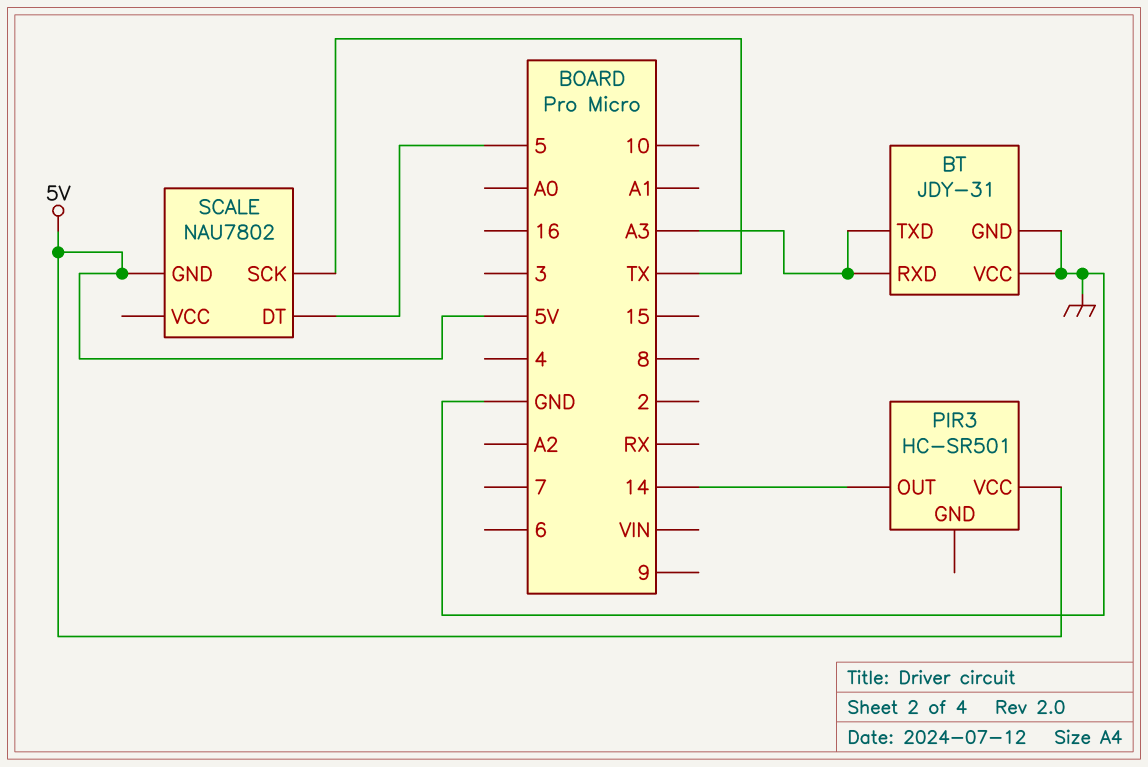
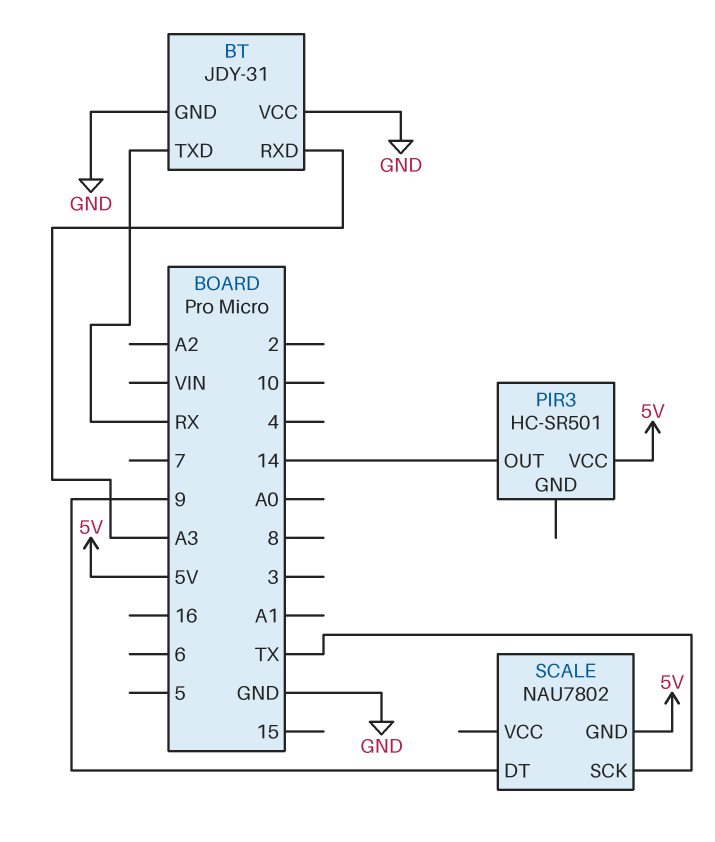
BT pin TXD: A3 -> RX
SCALE pin DT: 5 -> 9

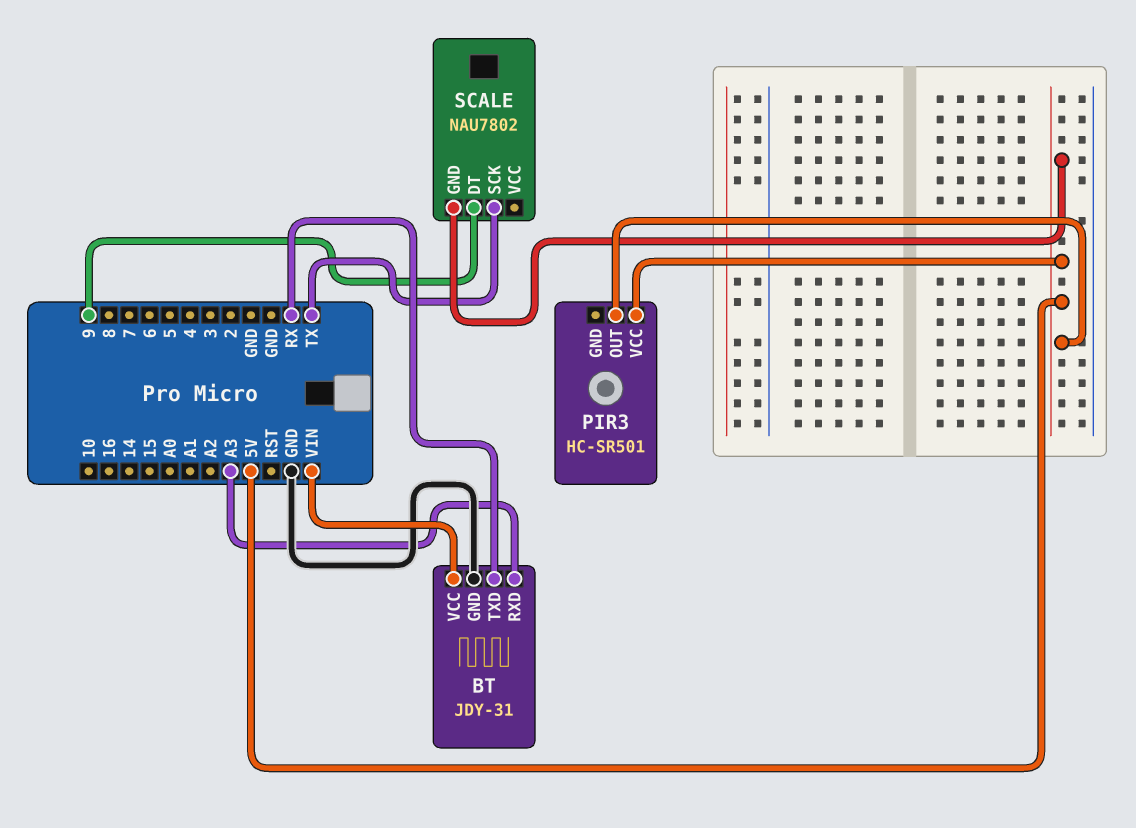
BT pin VCC: GND -> VIN
PIR3 pin OUT: 14 -> 5V

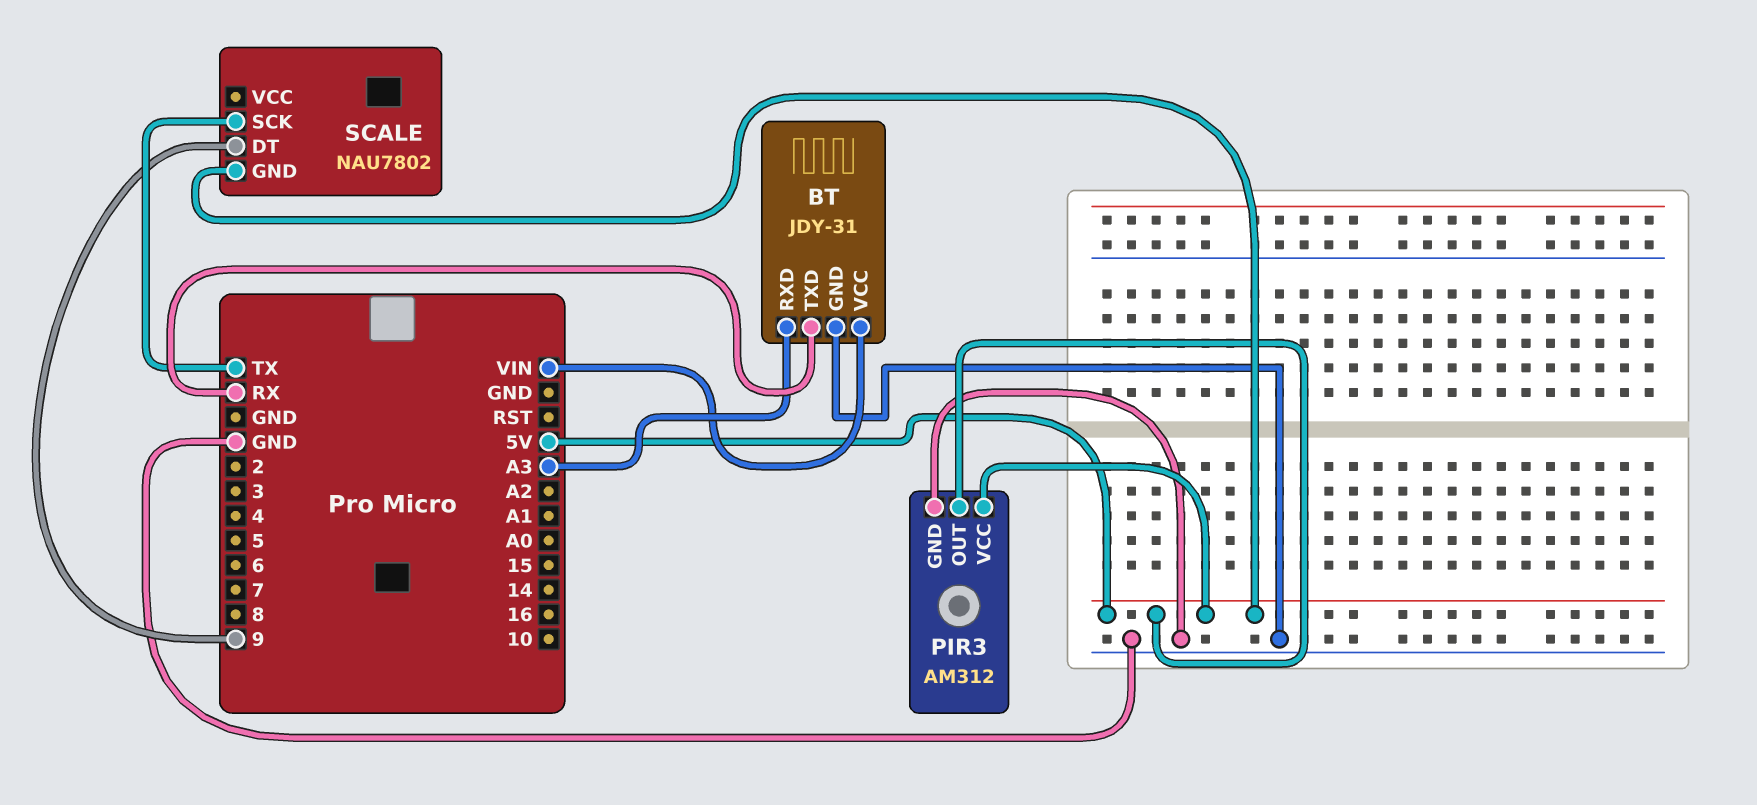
PIR3: HC-SR501 -> AM312
PIR3 pin GND: none -> GND

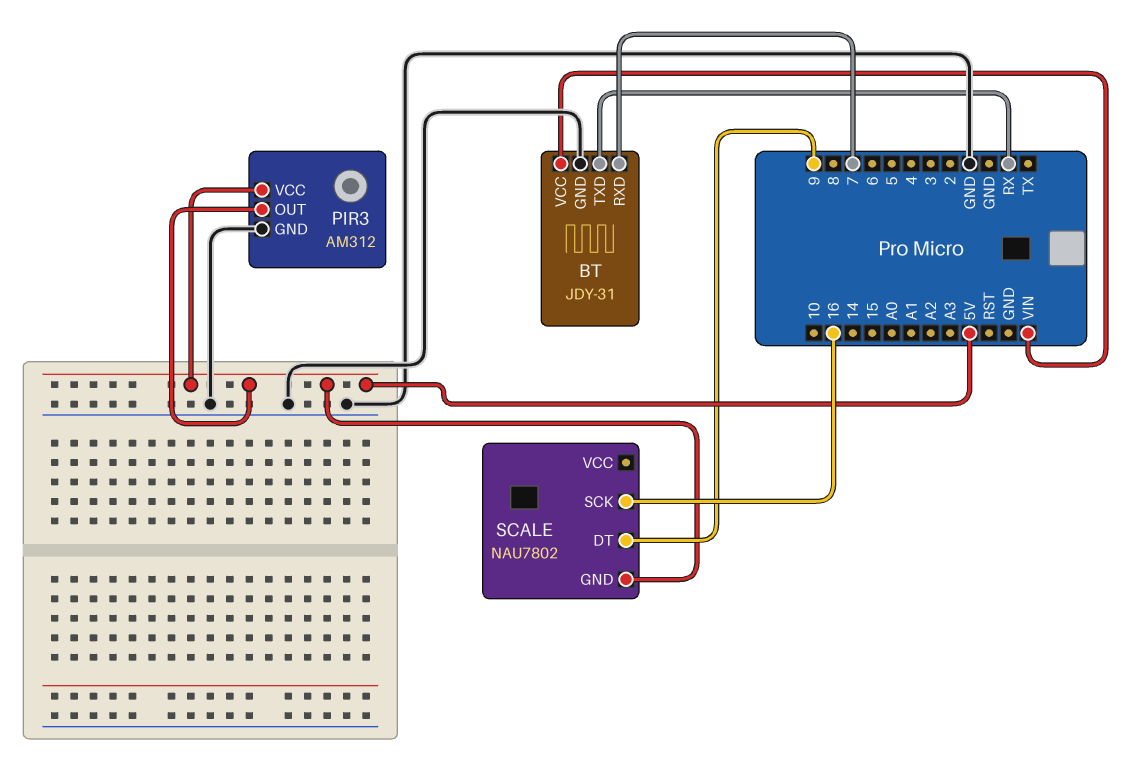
BT pin RXD: A3 -> 7
SCALE pin SCK: TX -> 16

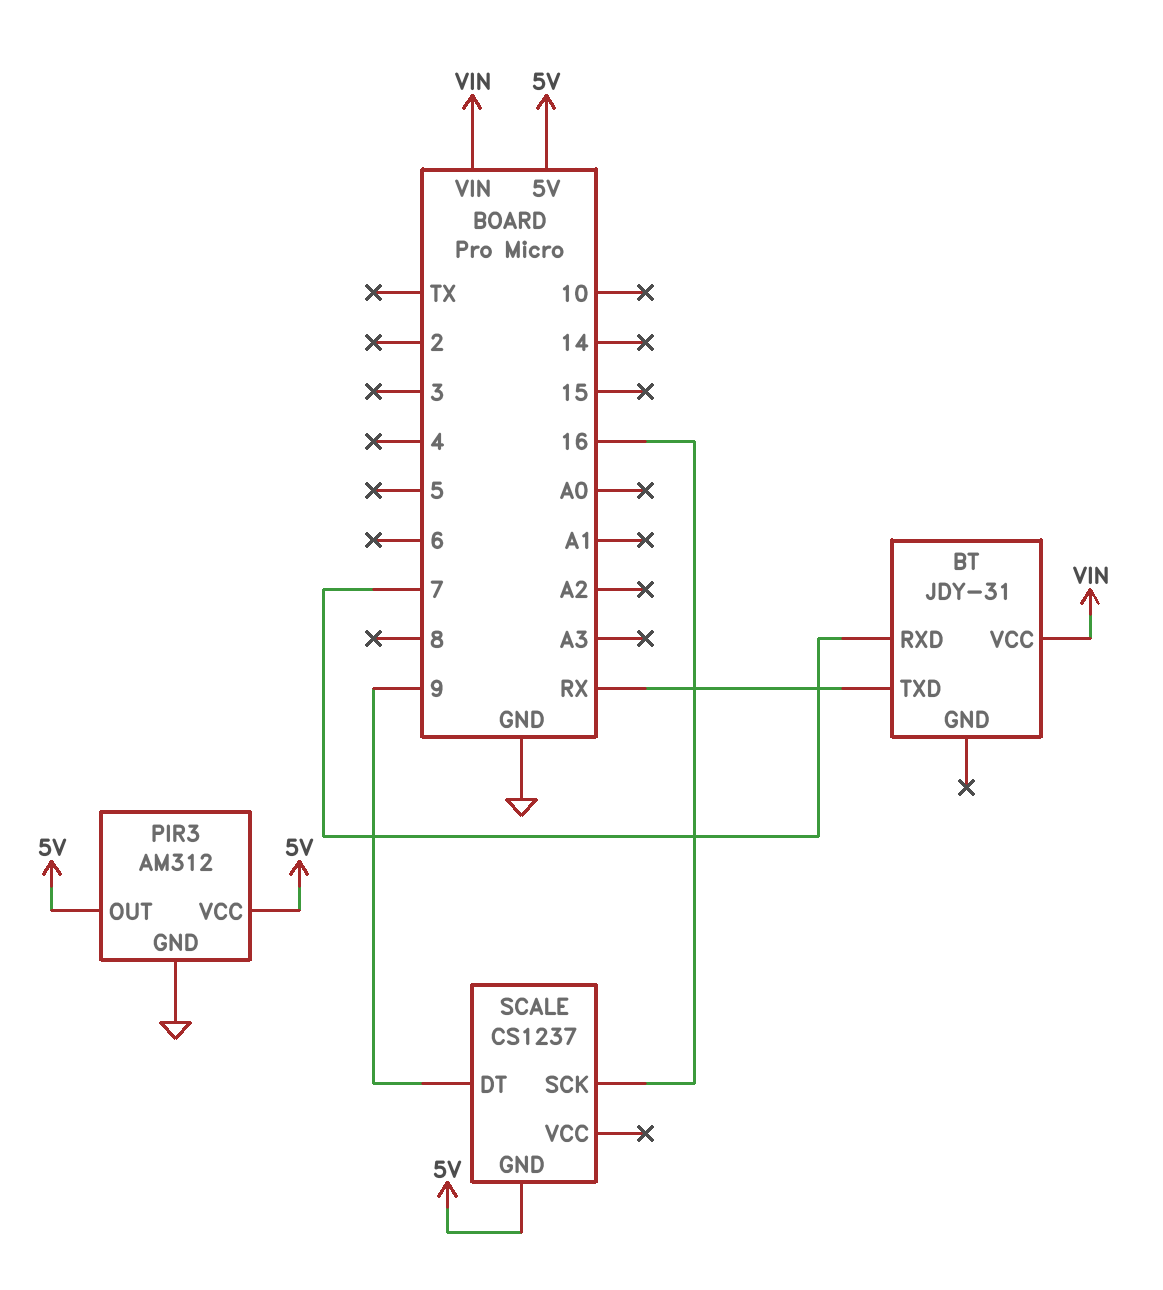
BT pin GND: GND -> none
SCALE: NAU7802 -> CS1237

